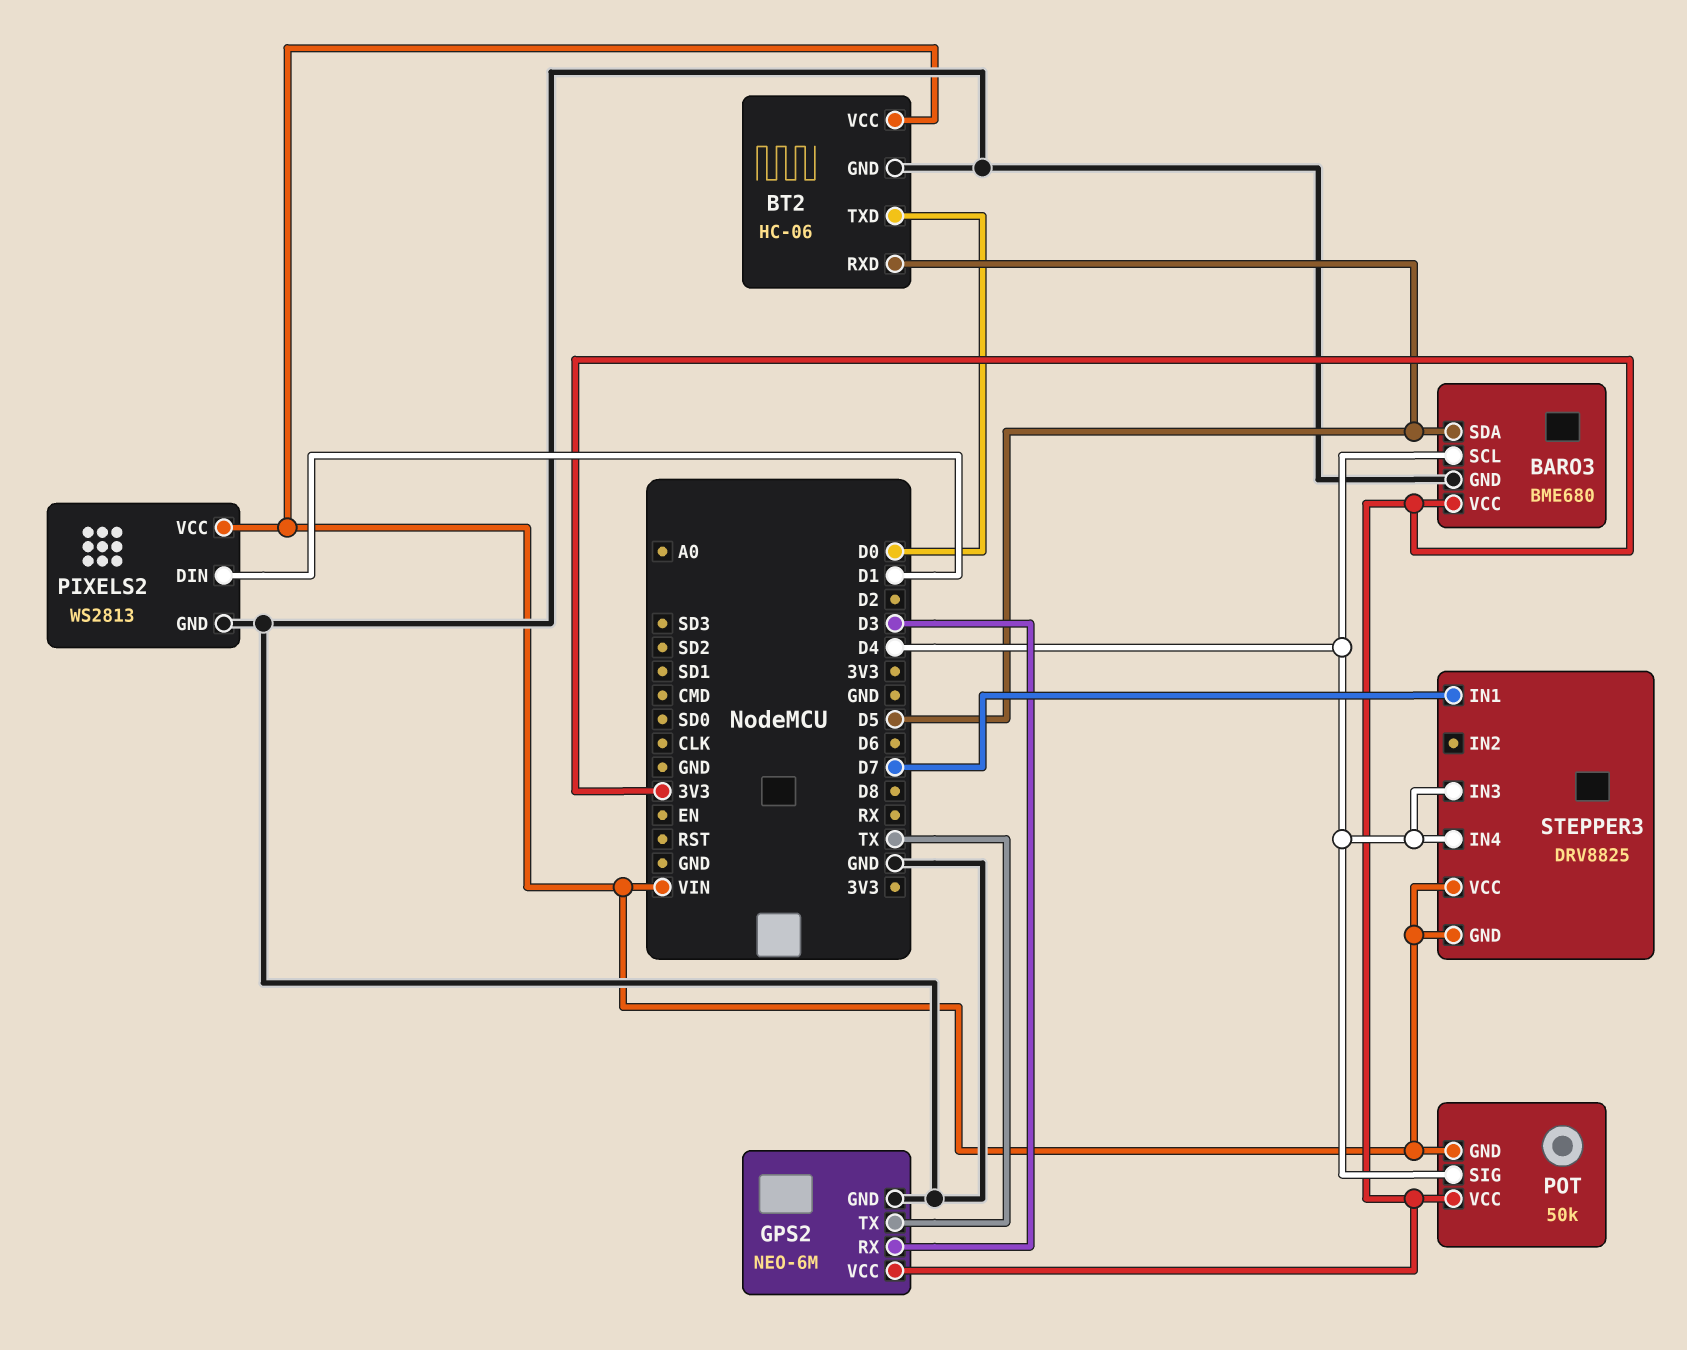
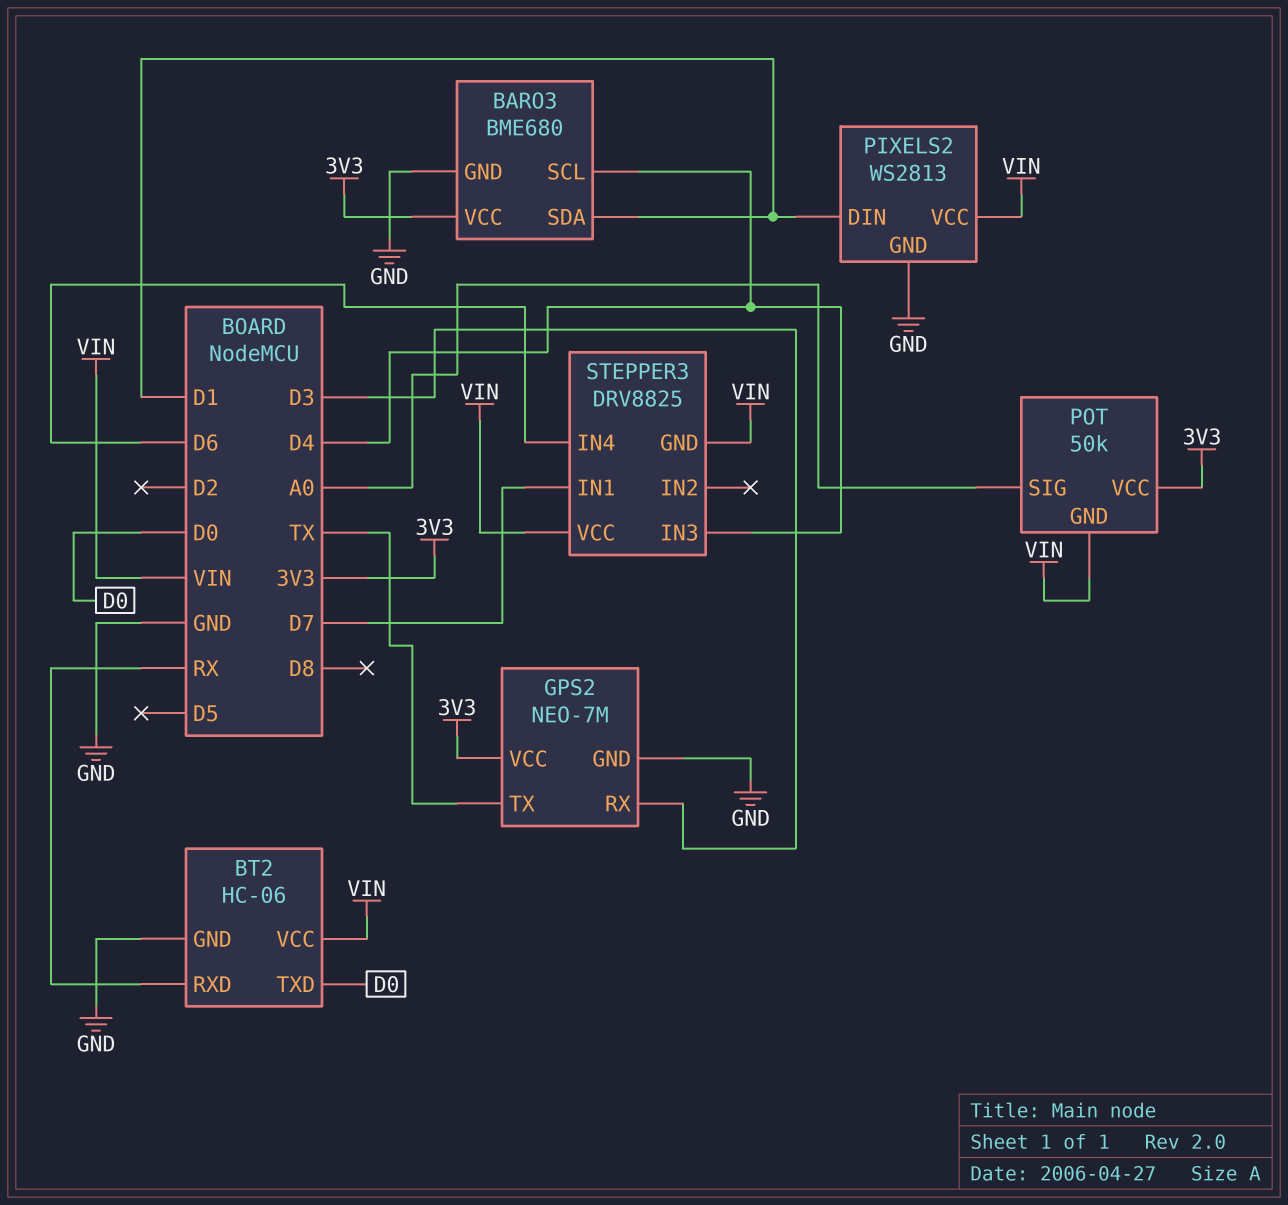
BARO3 pin SDA: D5 -> D1
BT2 pin RXD: D5 -> RX
GPS2: NEO-6M -> NEO-7M
POT pin SIG: D4 -> A0
STEPPER3 pin IN4: D4 -> D6

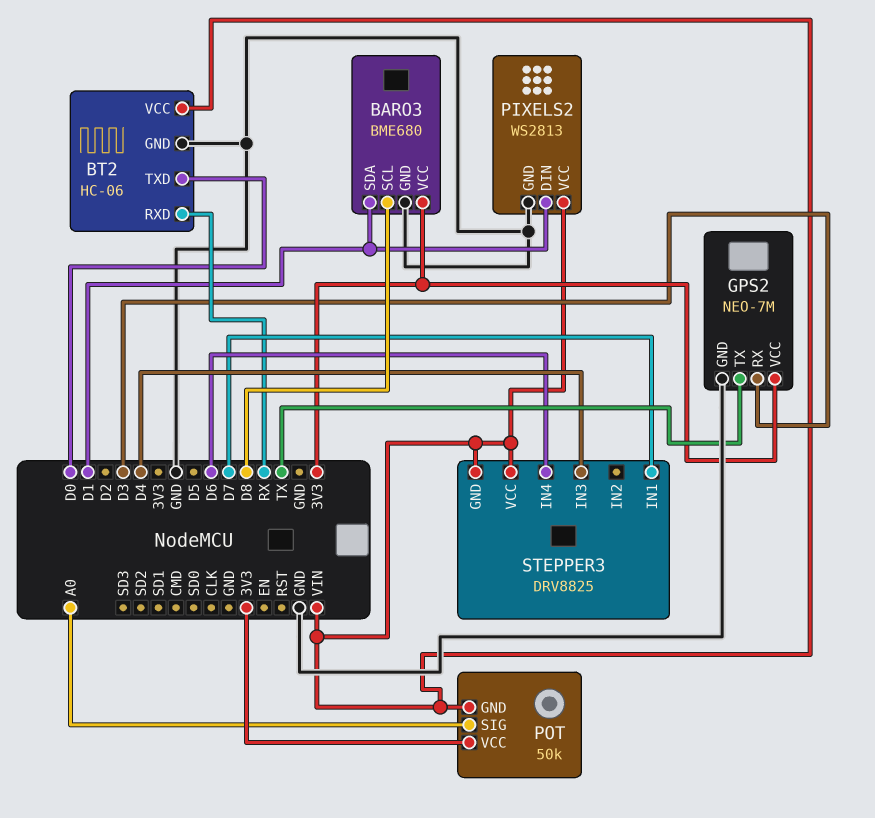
BARO3 pin SCL: D4 -> D8

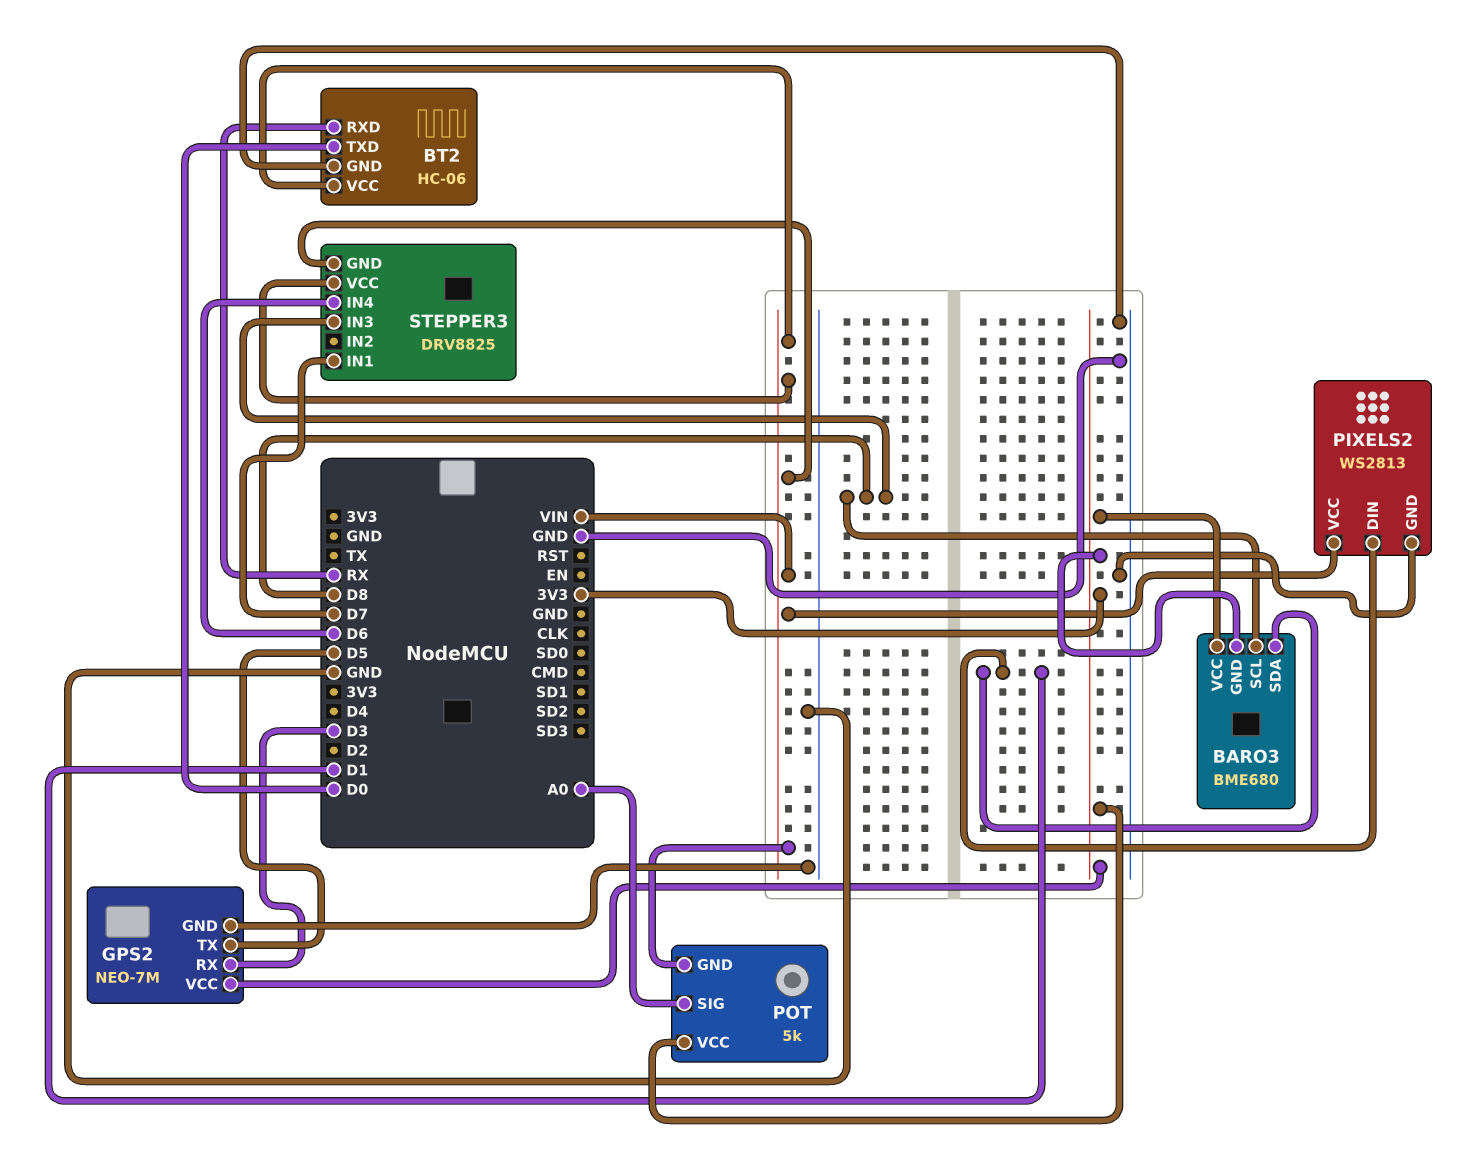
BARO3 pin GND: GND -> 3V3
GPS2 pin TX: TX -> D5
POT: 50k -> 5k
STEPPER3 pin IN3: D4 -> D8

